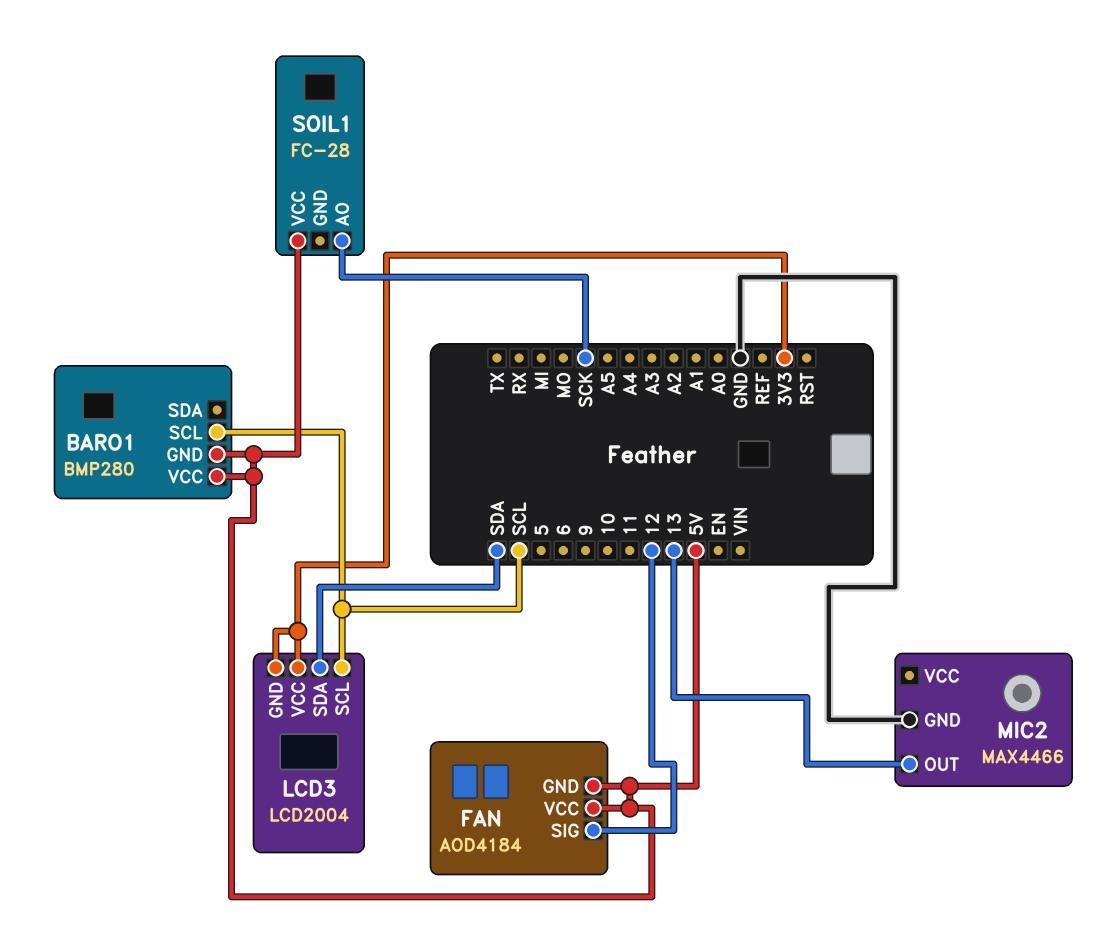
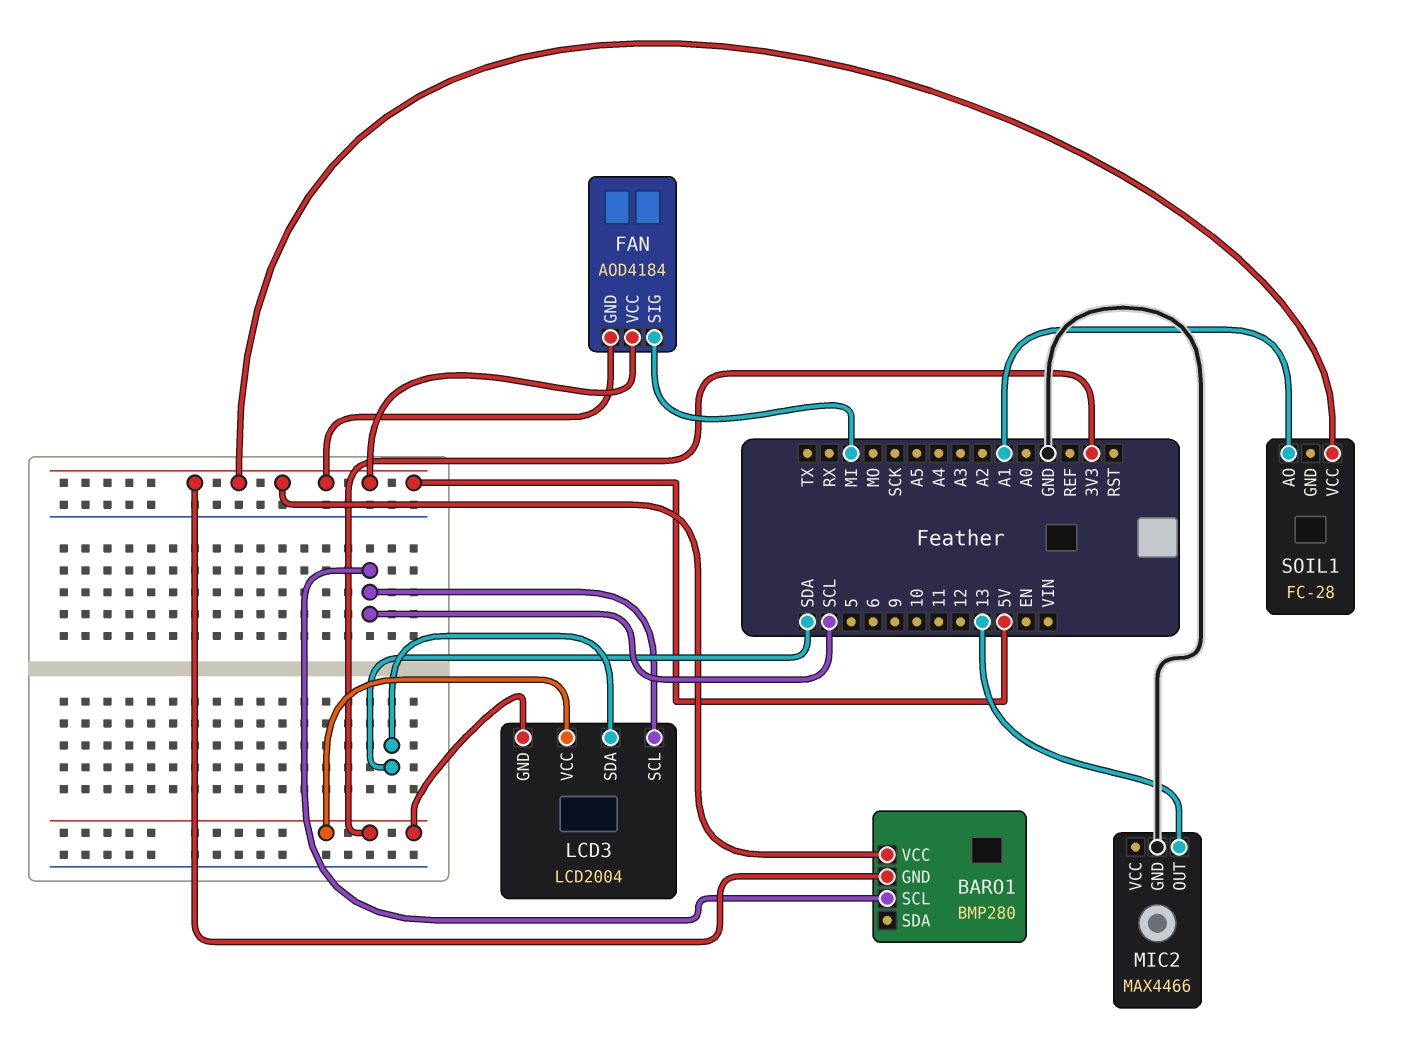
FAN pin SIG: 12 -> MI
SOIL1 pin AO: SCK -> A1

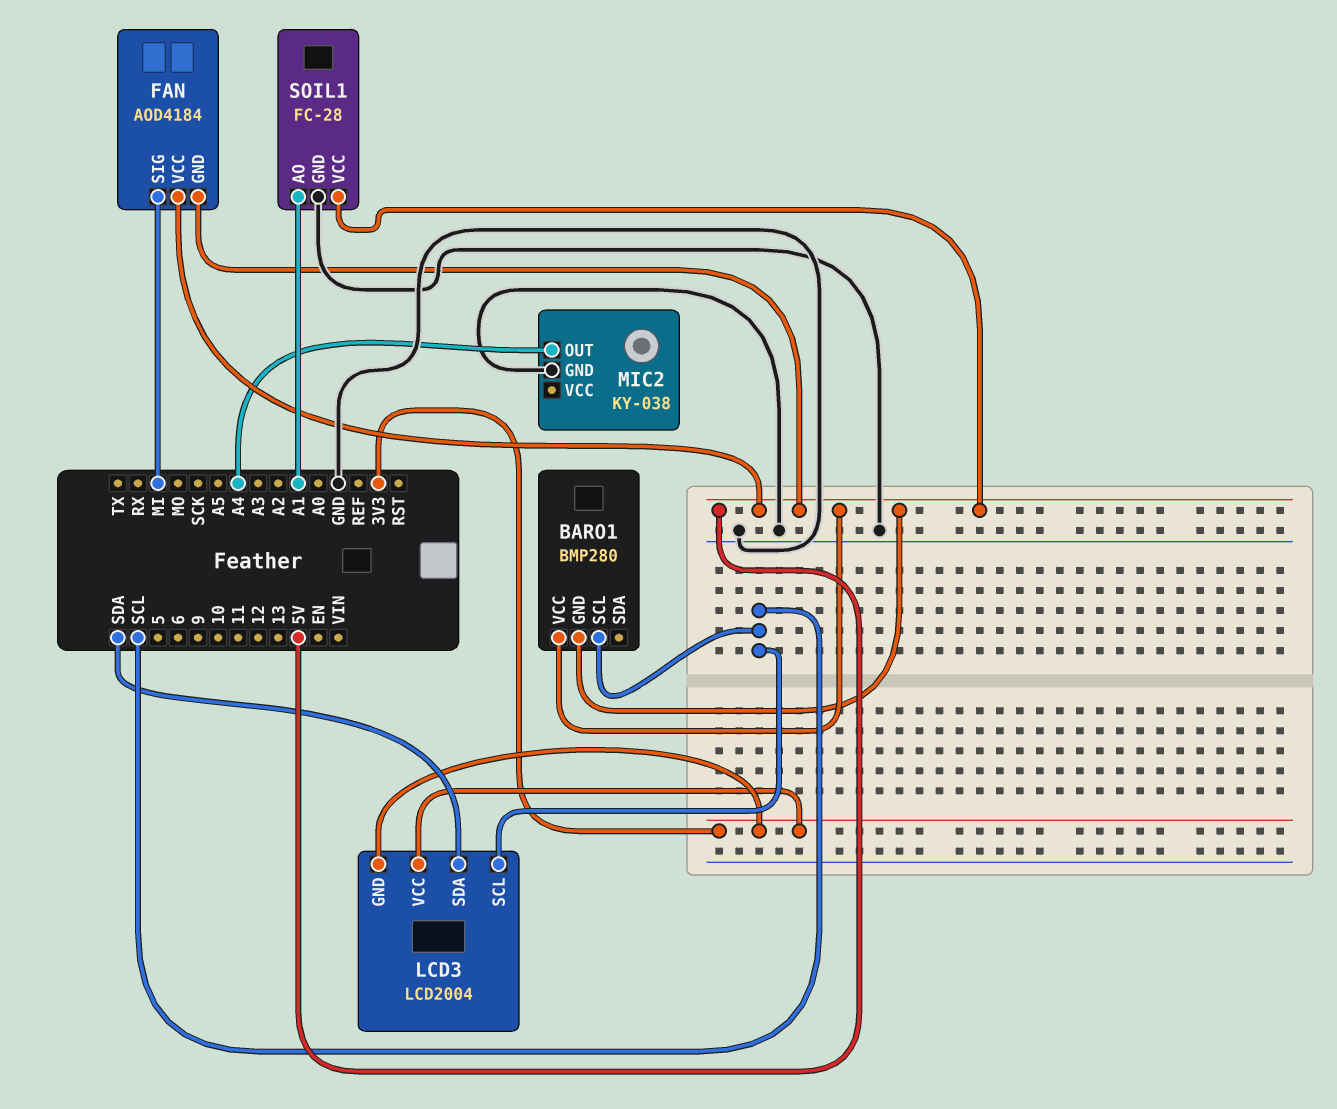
MIC2: MAX4466 -> KY-038
MIC2 pin OUT: 13 -> A4
SOIL1 pin GND: none -> GND

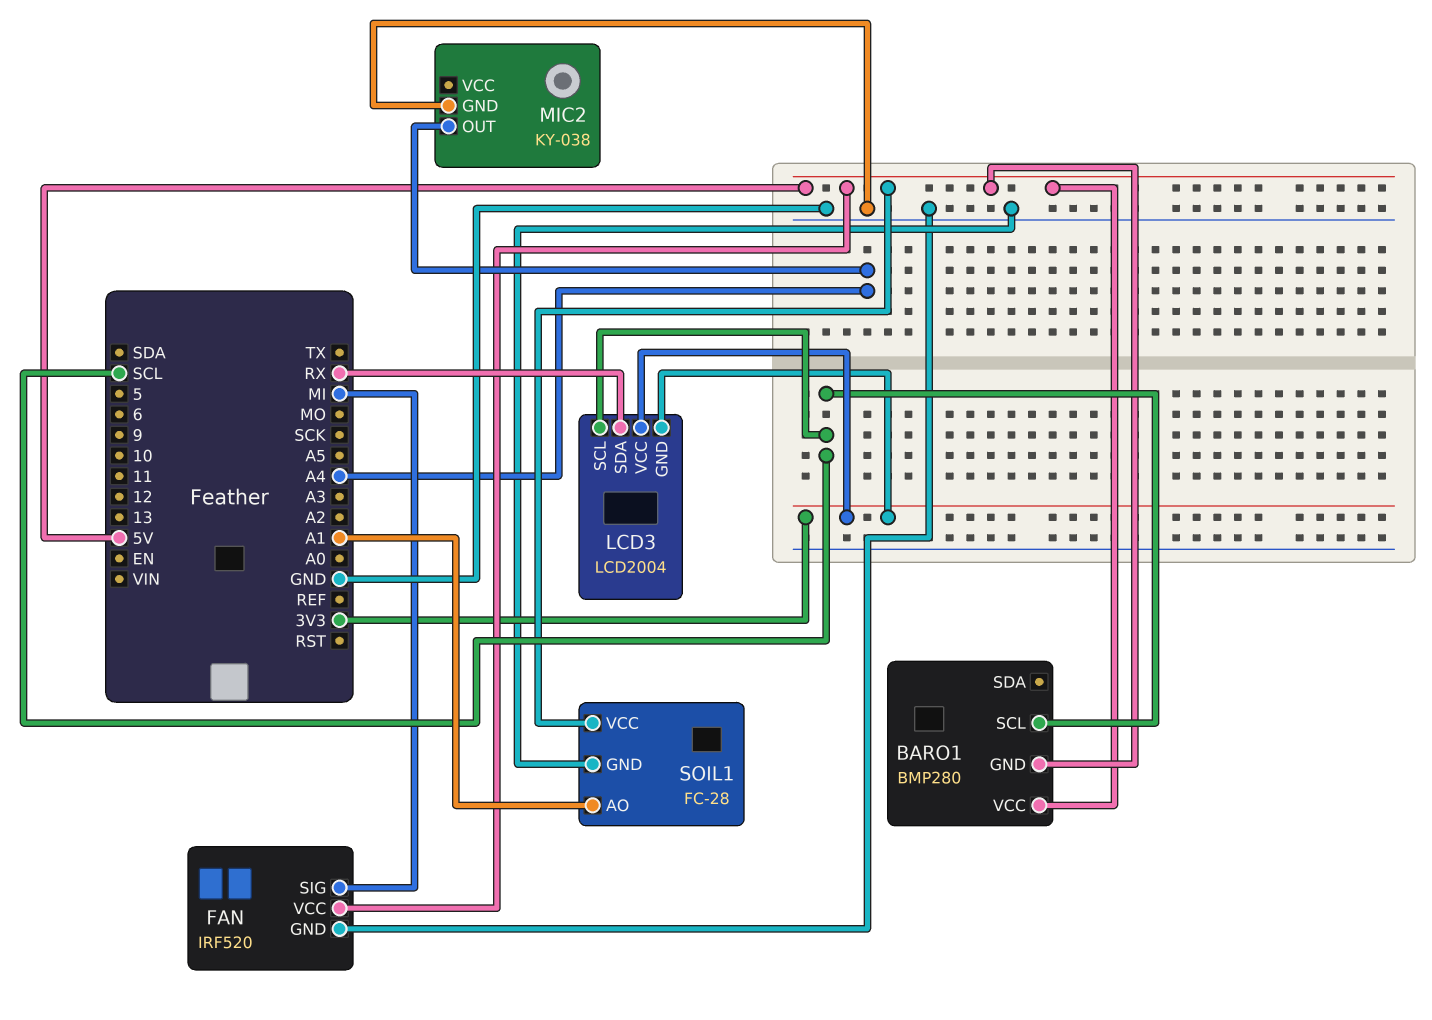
FAN: AOD4184 -> IRF520
FAN pin GND: 5V -> GND
LCD3 pin SDA: SDA -> RX

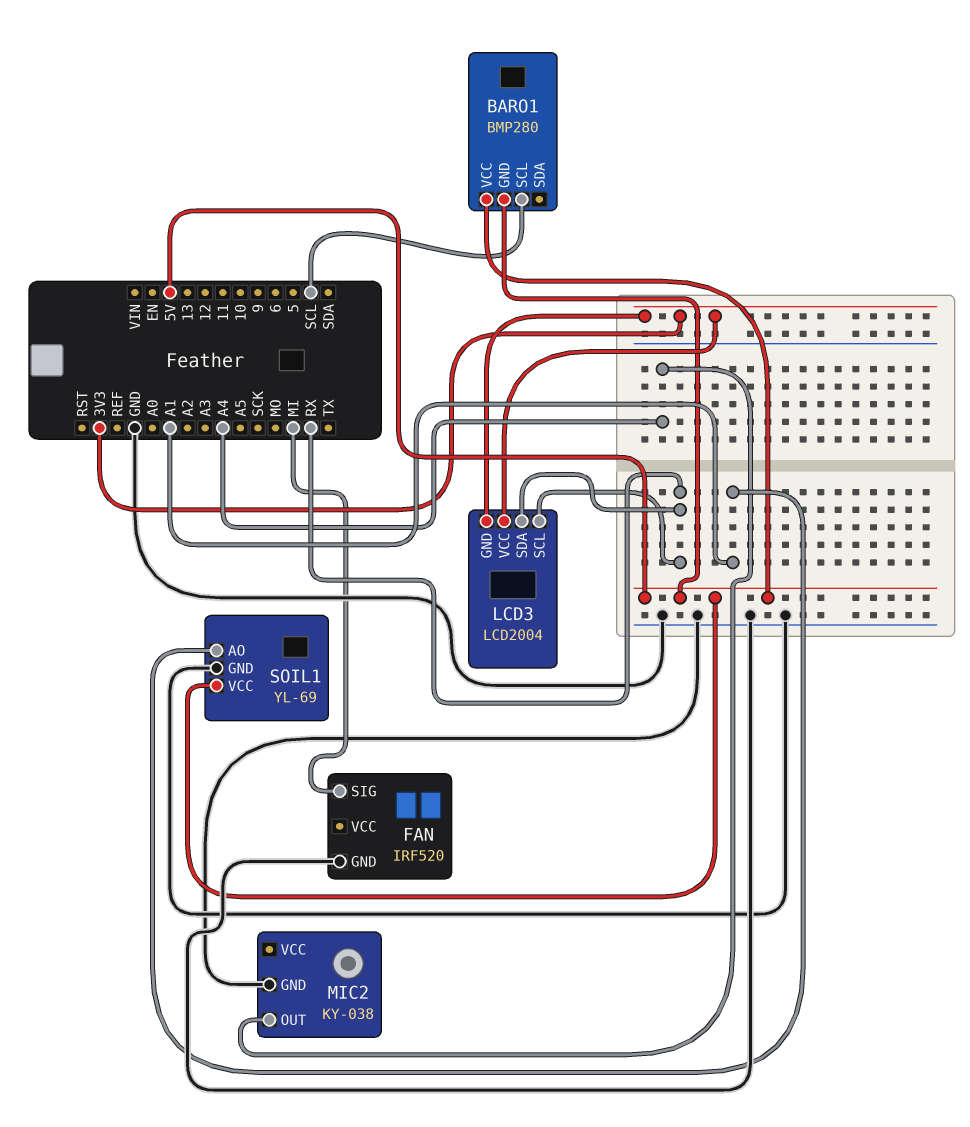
FAN pin VCC: 5V -> none
LCD3 pin SCL: SCL -> RX
SOIL1: FC-28 -> YL-69

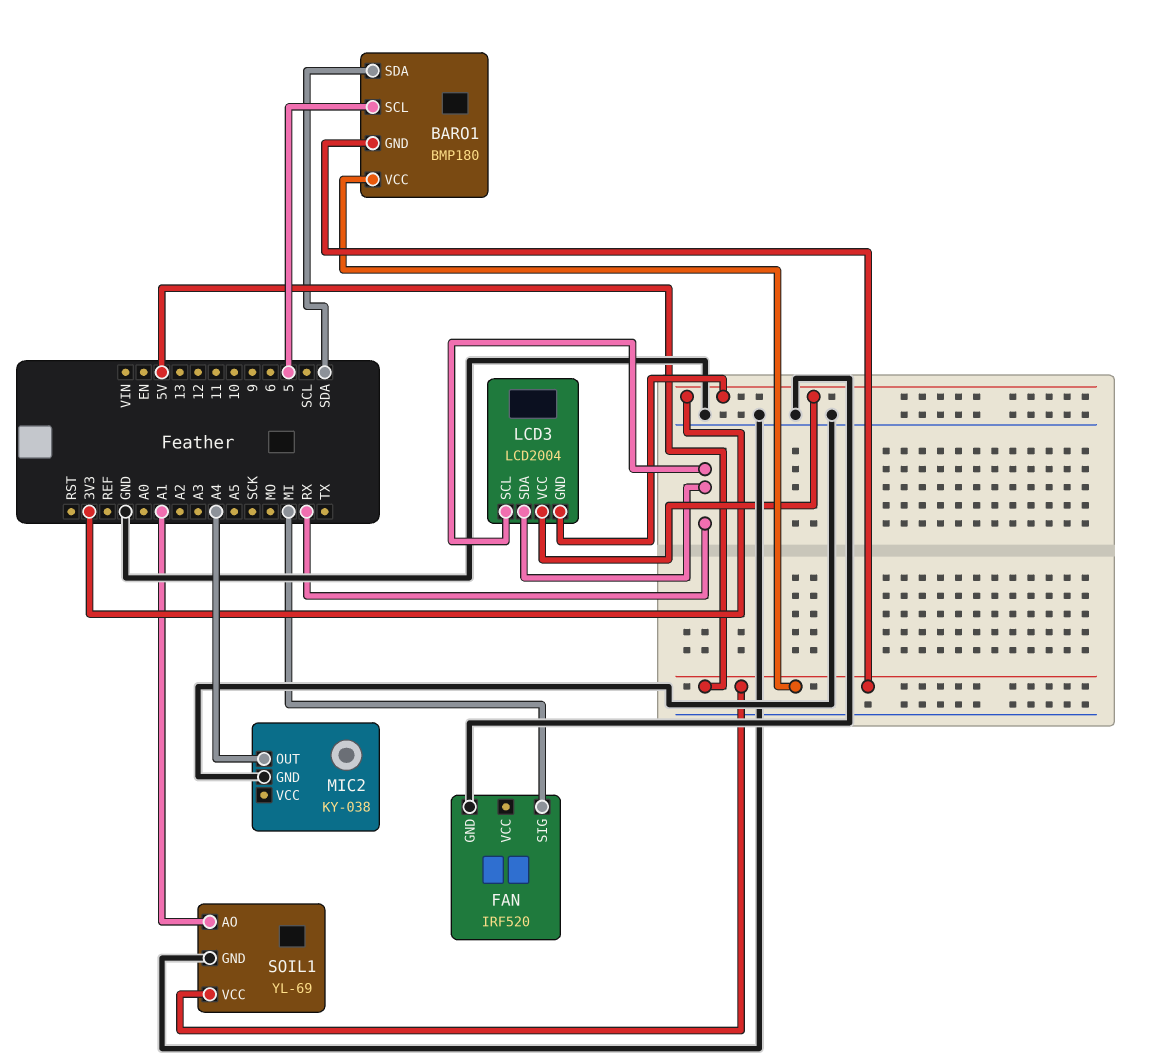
BARO1: BMP280 -> BMP180
BARO1 pin SCL: SCL -> 5
BARO1 pin SDA: none -> SDA

